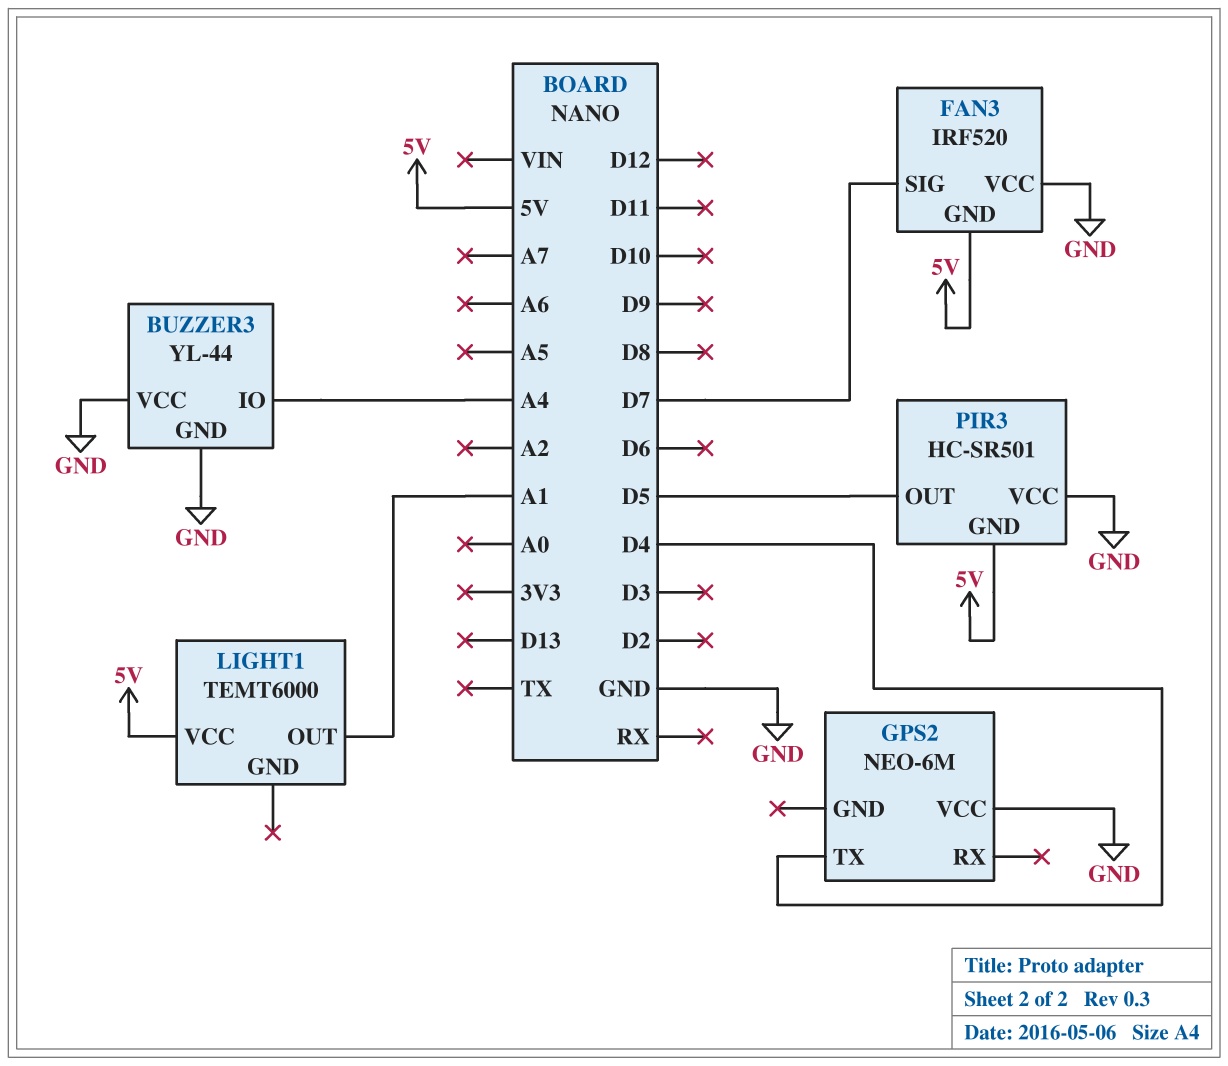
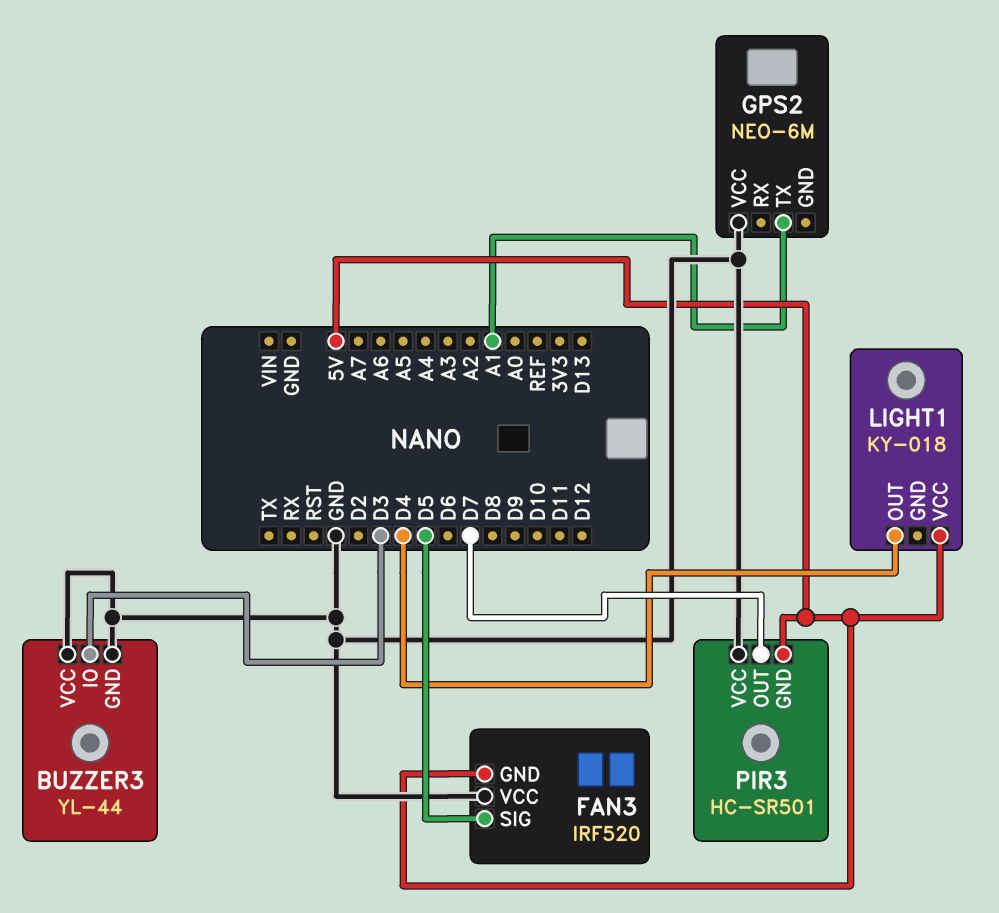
BUZZER3 pin IO: A4 -> D3
FAN3 pin SIG: D7 -> D5
GPS2 pin TX: D4 -> A1
LIGHT1: TEMT6000 -> KY-018
LIGHT1 pin OUT: A1 -> D4
PIR3 pin OUT: D5 -> D7

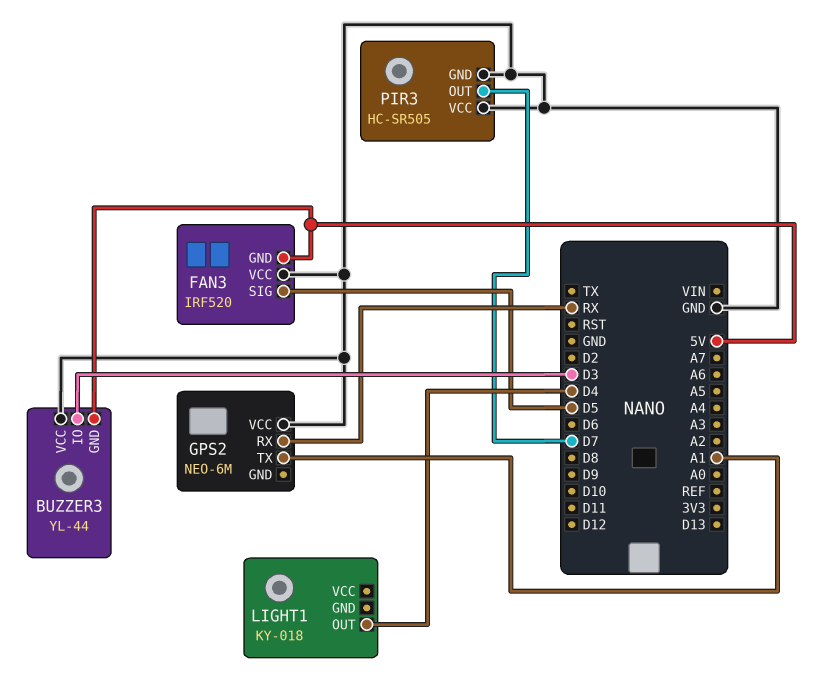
BUZZER3 pin GND: GND -> 5V
GPS2 pin RX: none -> RX
LIGHT1 pin VCC: 5V -> none
PIR3: HC-SR501 -> HC-SR505
PIR3 pin GND: 5V -> GND

